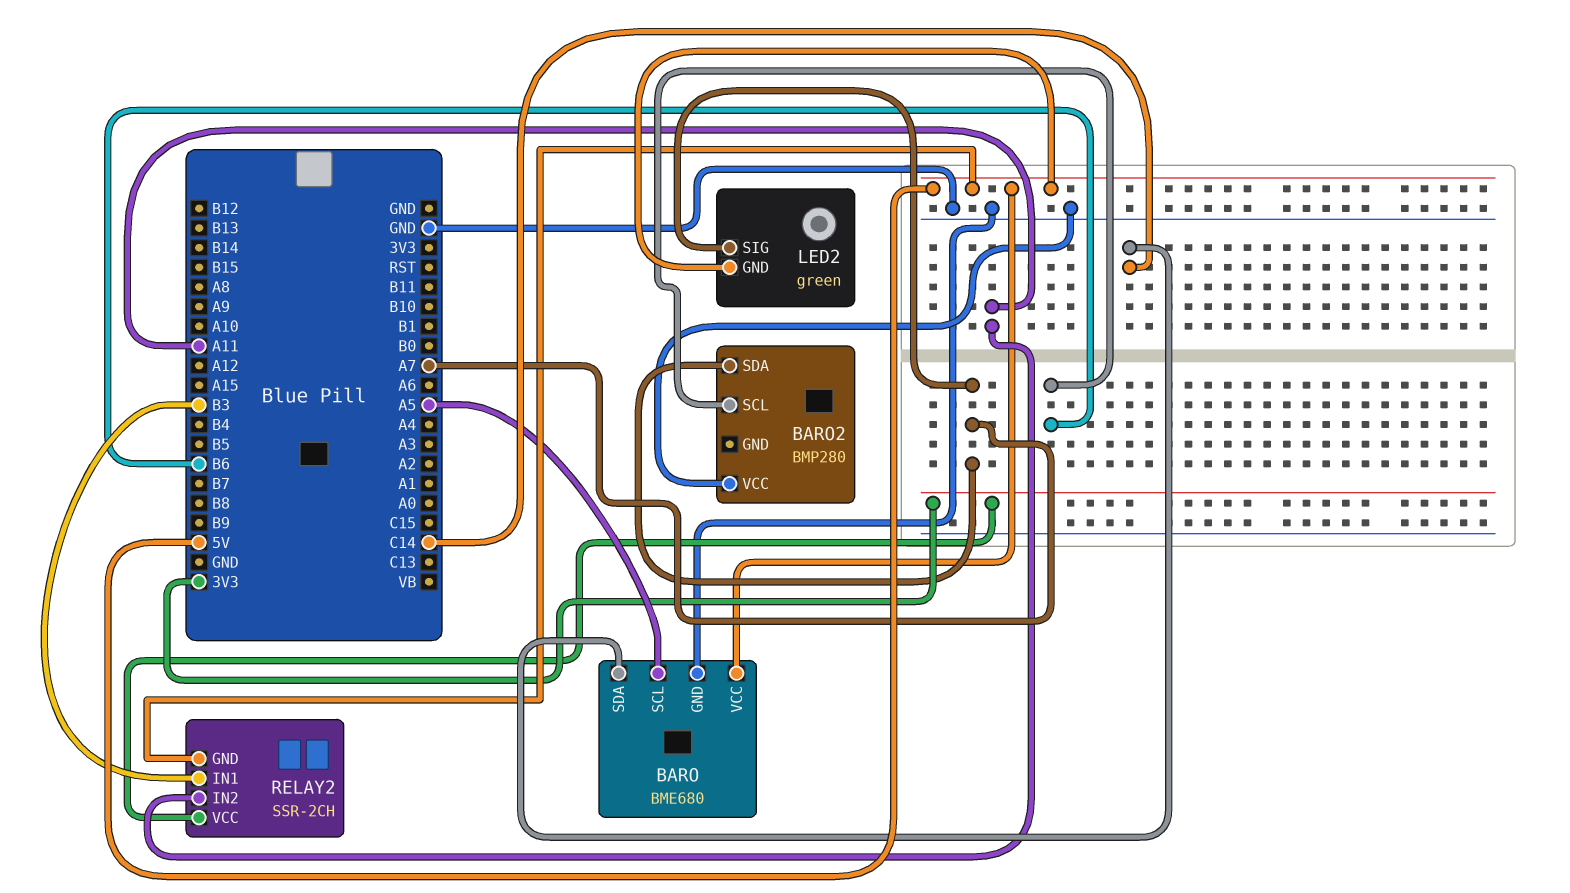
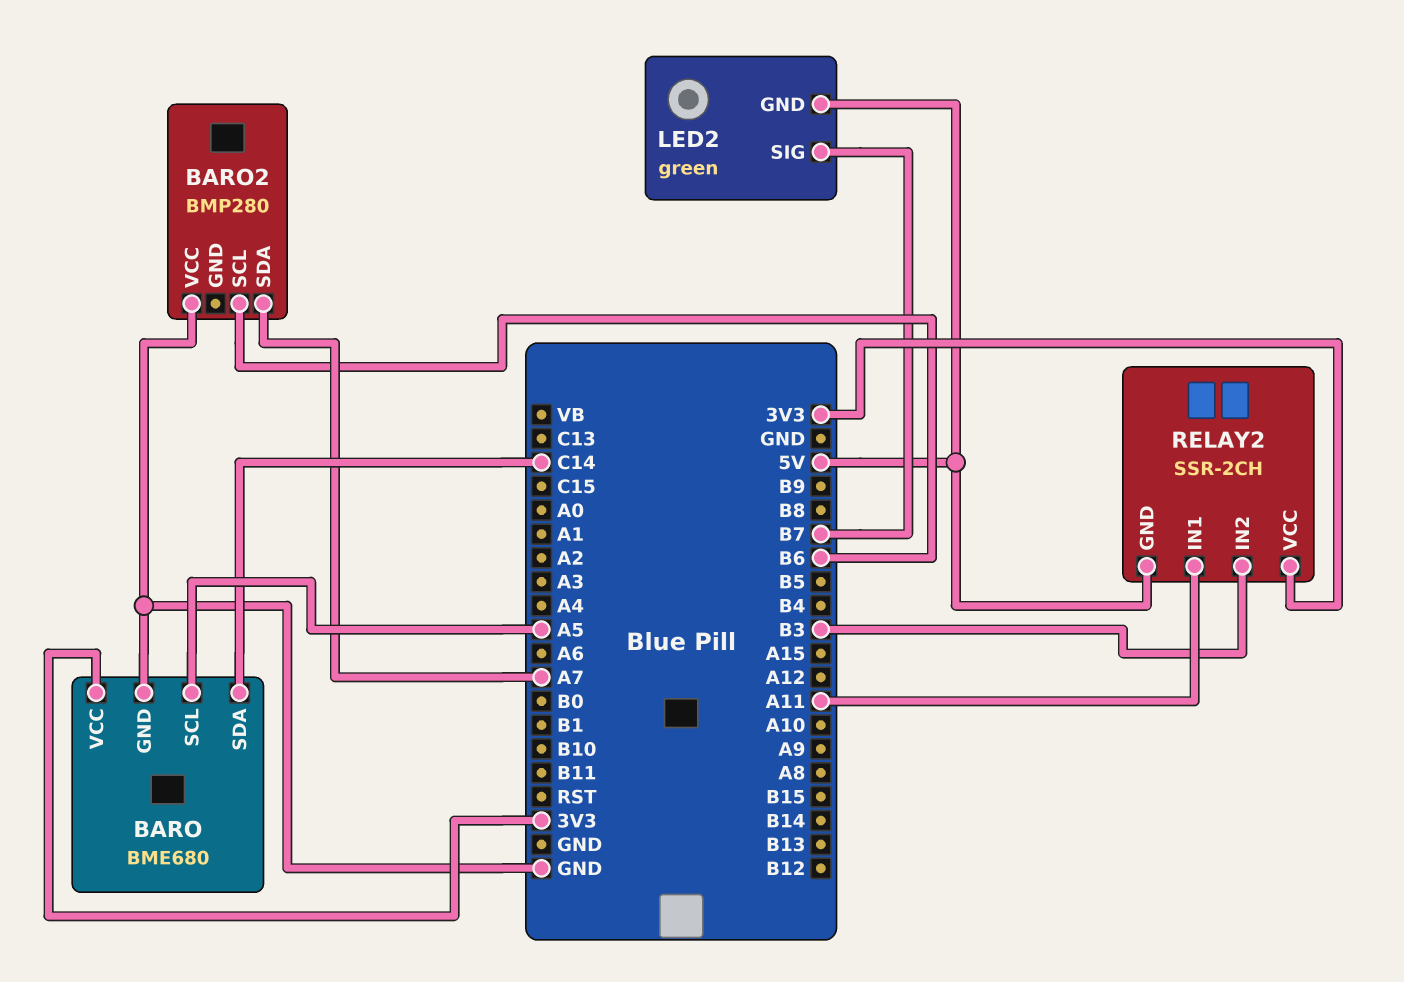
BARO pin VCC: 5V -> 3V3
LED2 pin SIG: A7 -> B7
RELAY2 pin IN1: B3 -> A11
RELAY2 pin IN2: A11 -> B3

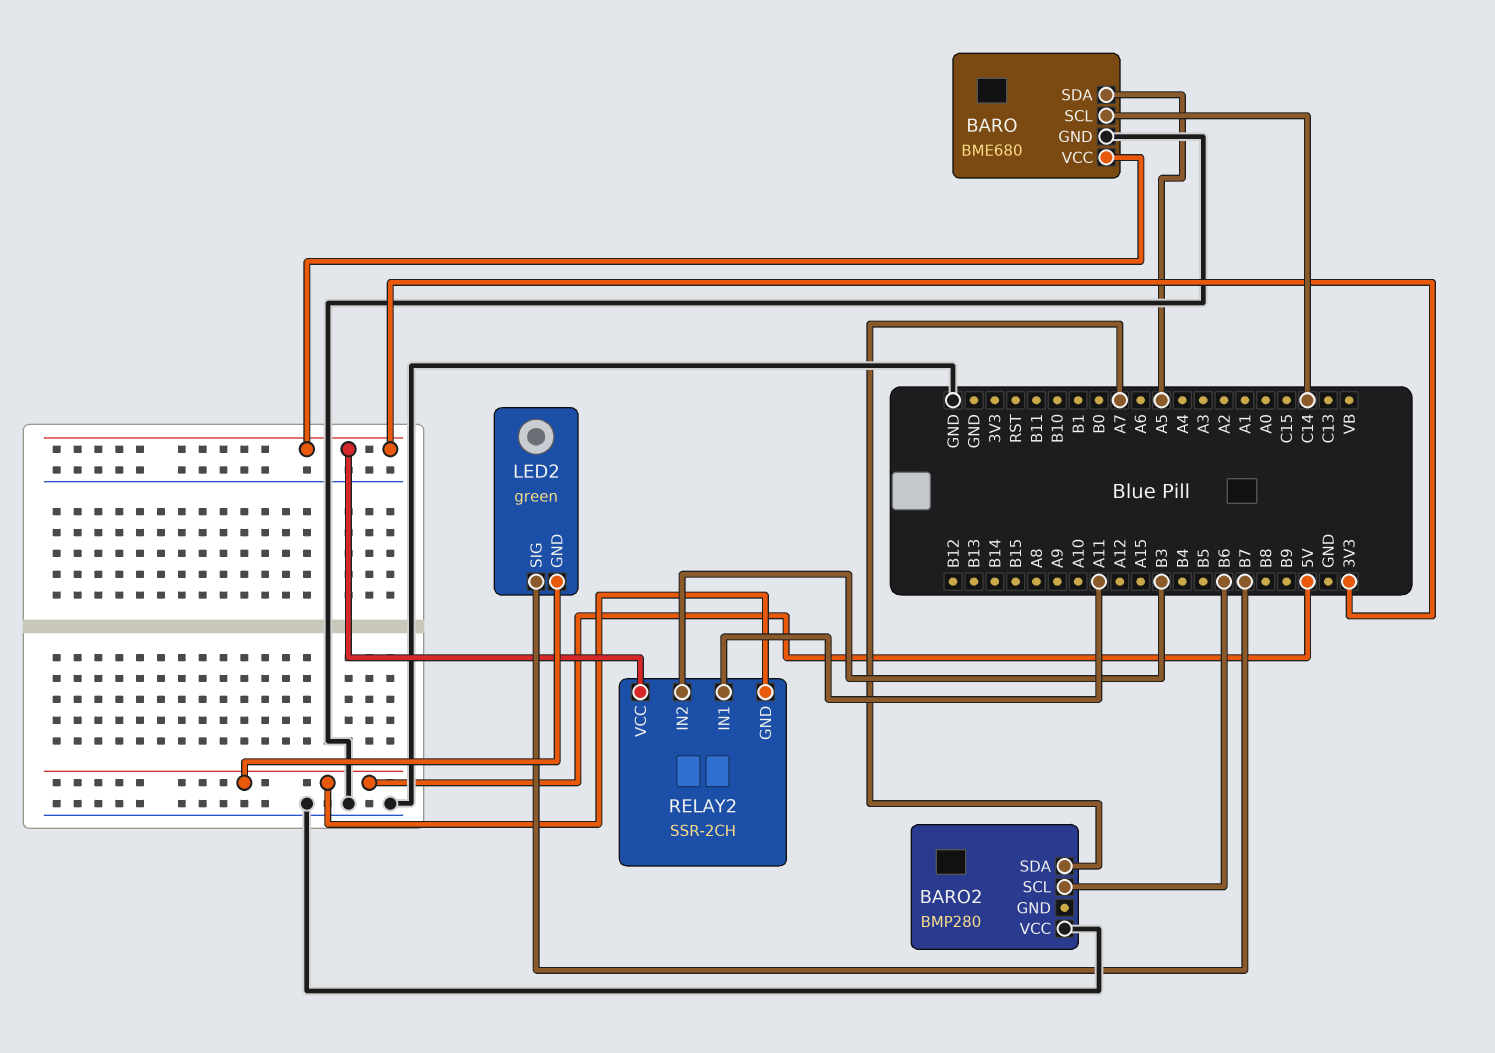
BARO pin SCL: A5 -> C14
BARO pin SDA: C14 -> A5

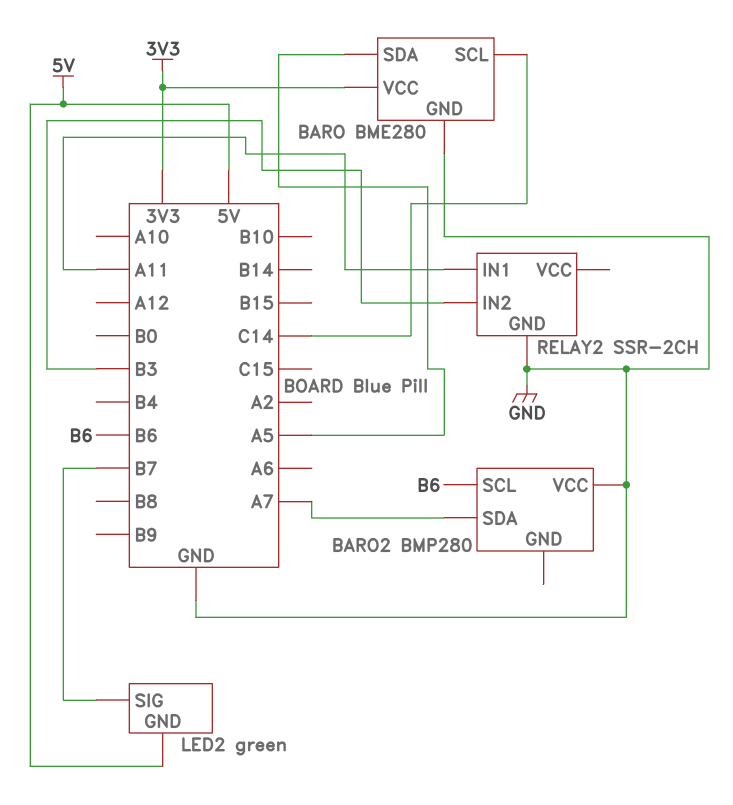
BARO: BME680 -> BME280
RELAY2 pin GND: 5V -> GND
RELAY2 pin VCC: 3V3 -> none

